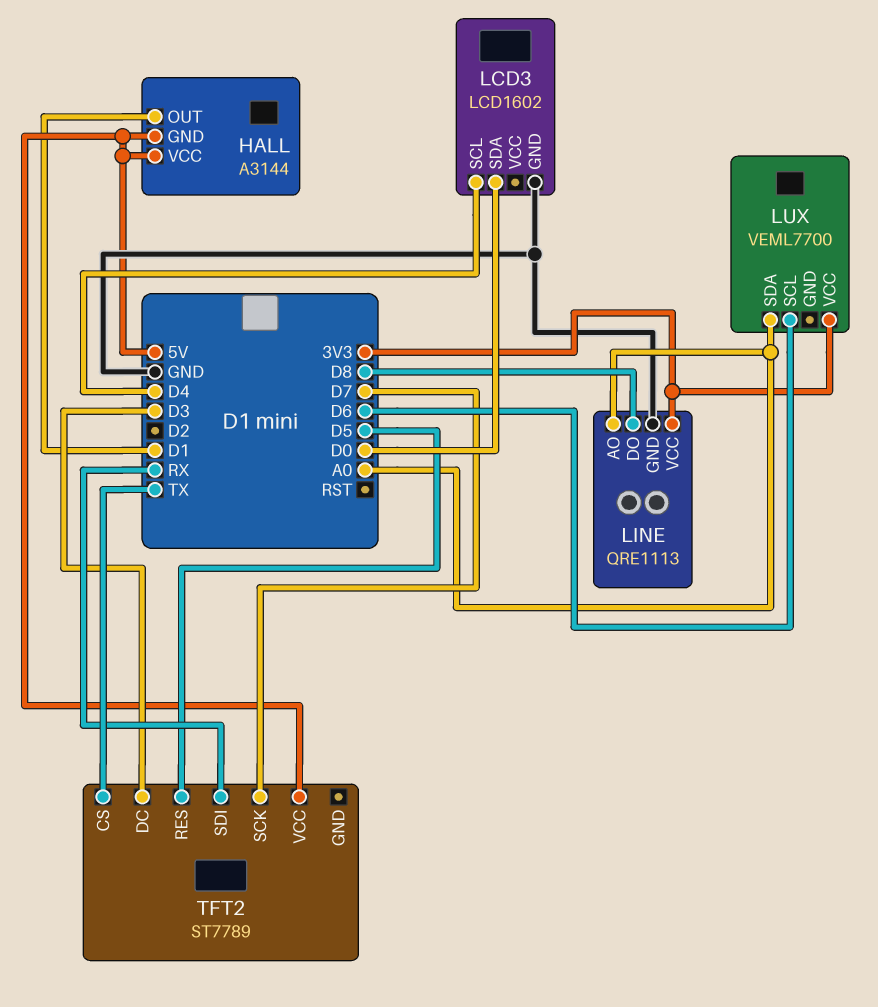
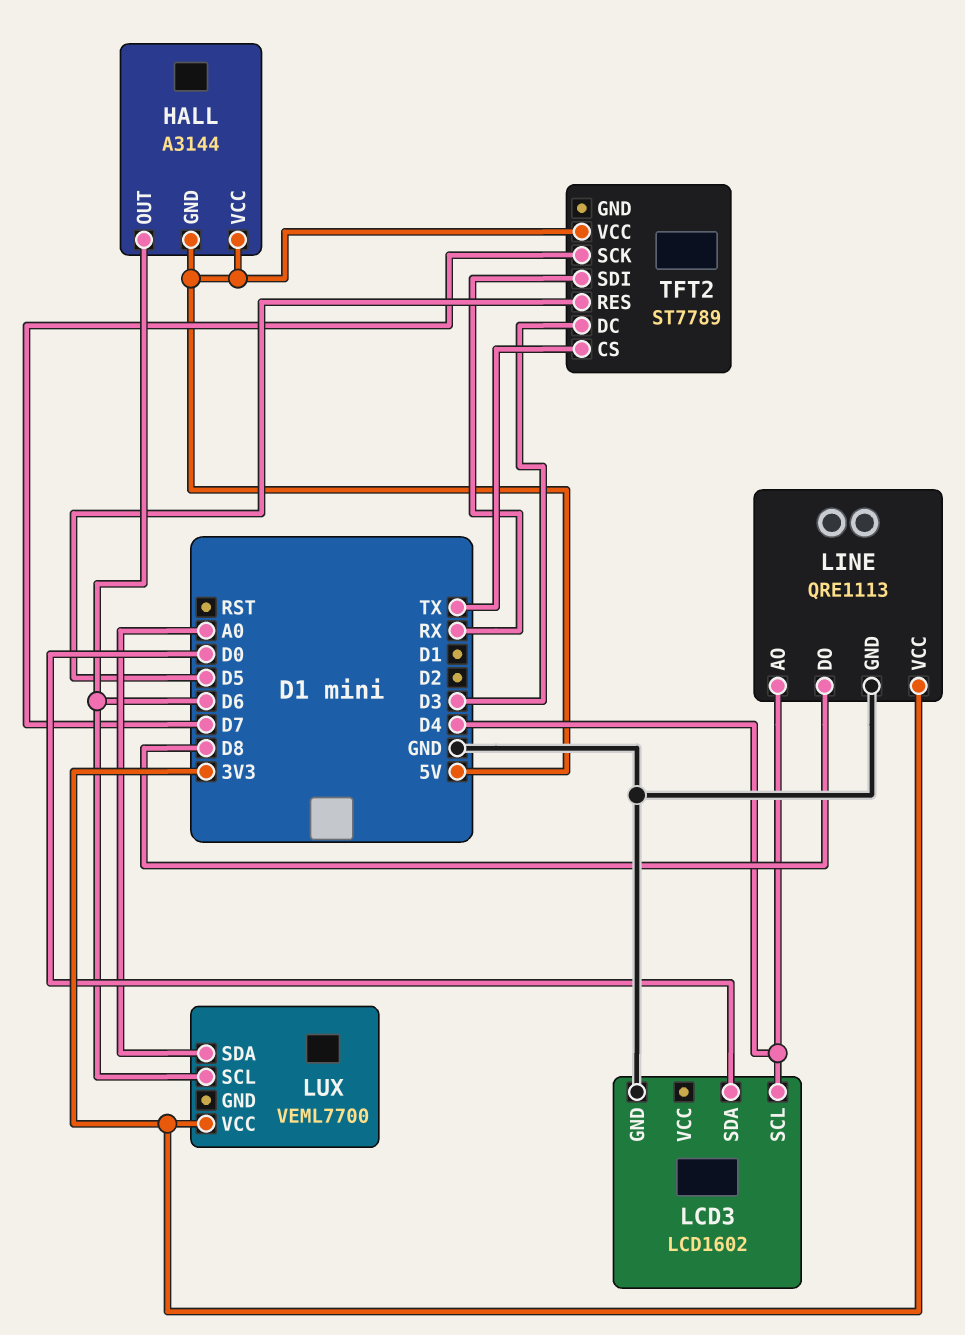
HALL pin OUT: D1 -> D6
LINE pin AO: A0 -> D4

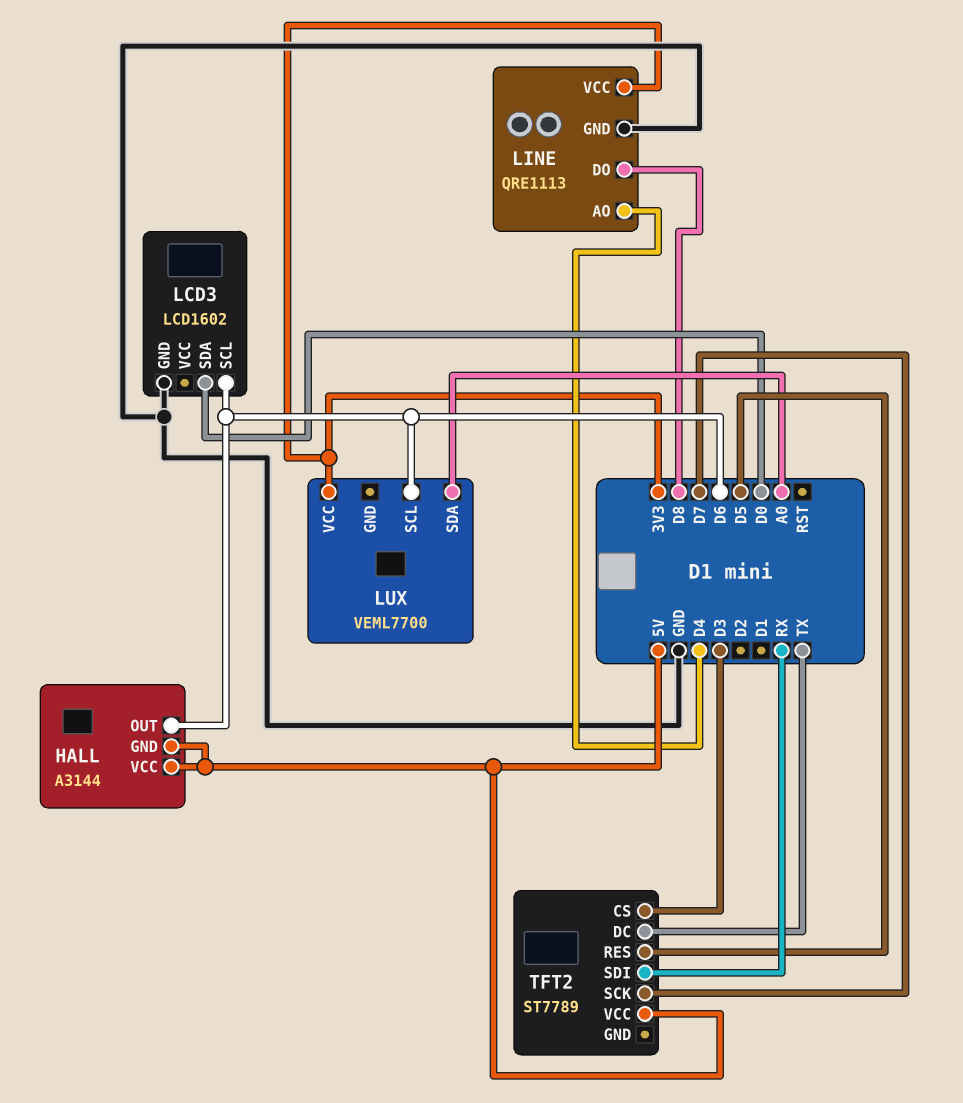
LCD3 pin SCL: D4 -> D6
TFT2 pin CS: TX -> D3
TFT2 pin DC: D3 -> TX

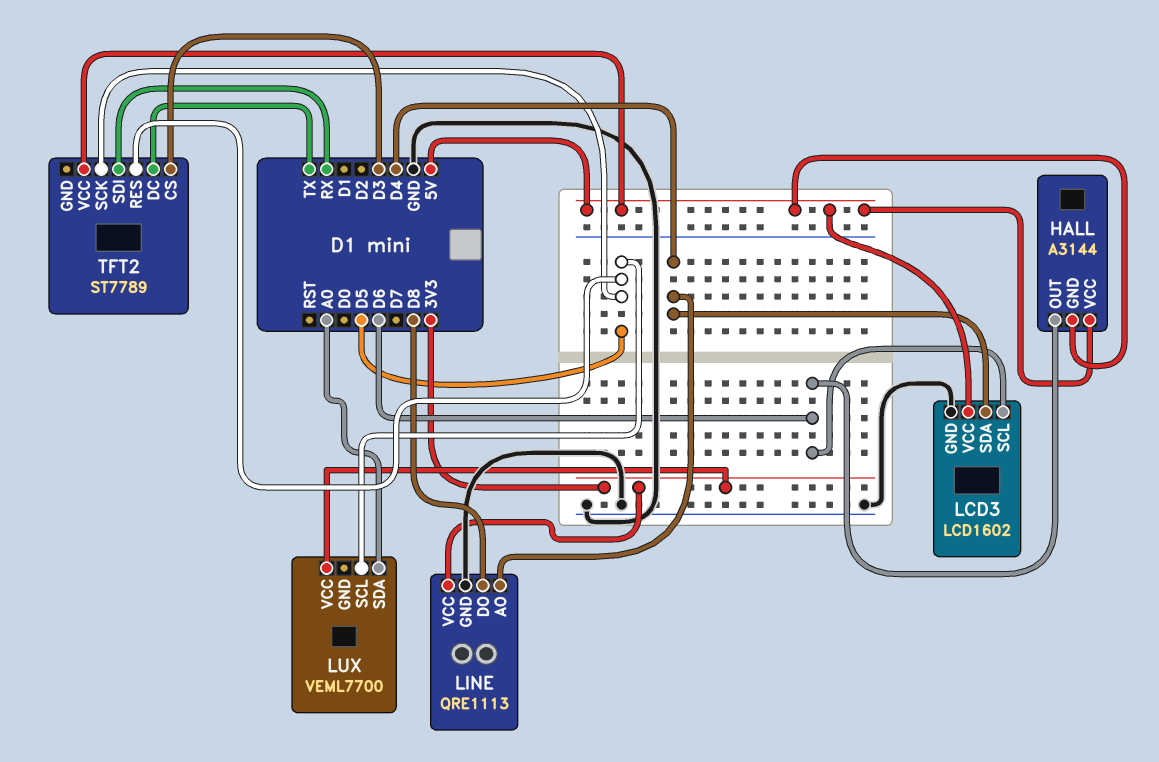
LCD3 pin SDA: D0 -> D4
LCD3 pin VCC: none -> 5V
LUX pin SCL: D6 -> D5
TFT2 pin SCK: D7 -> D5

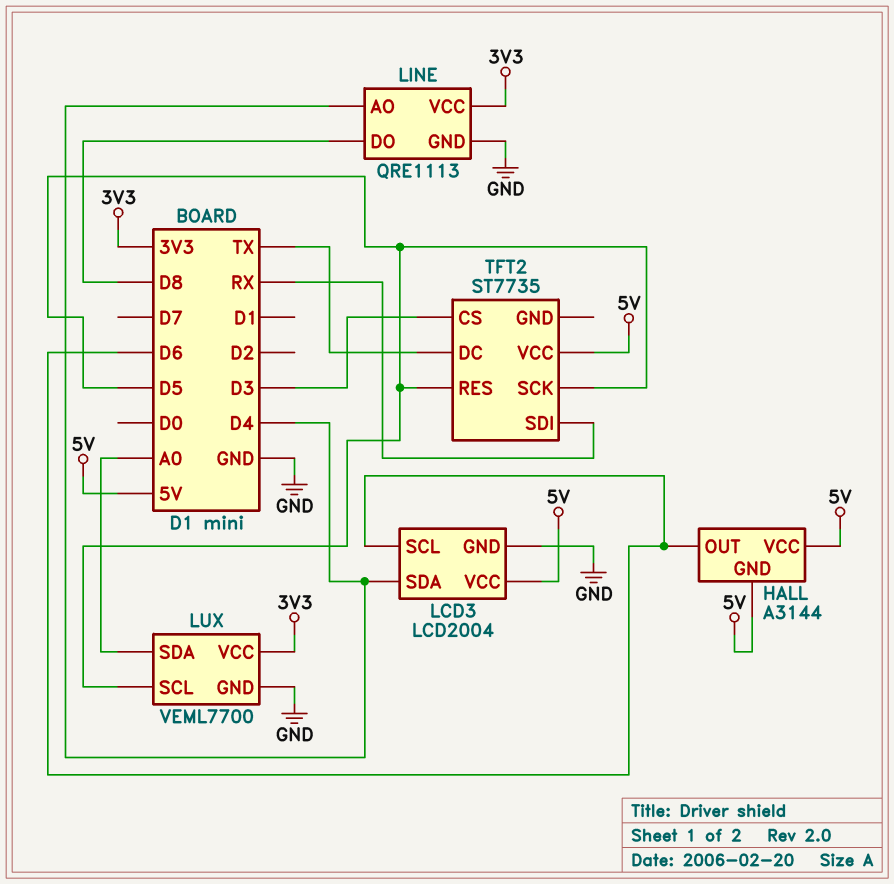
LCD3: LCD1602 -> LCD2004
LUX pin GND: none -> GND
TFT2: ST7789 -> ST7735

